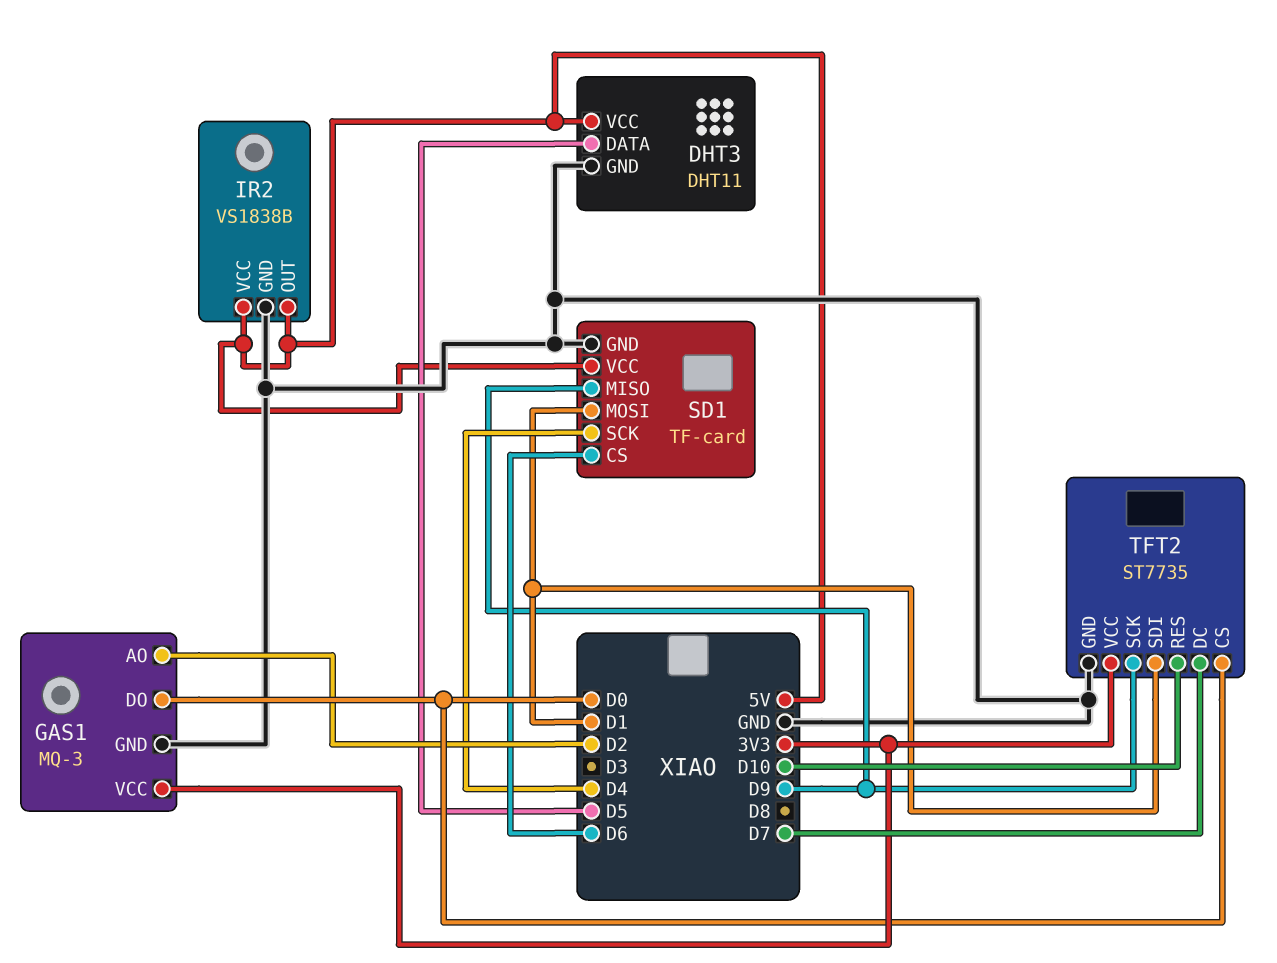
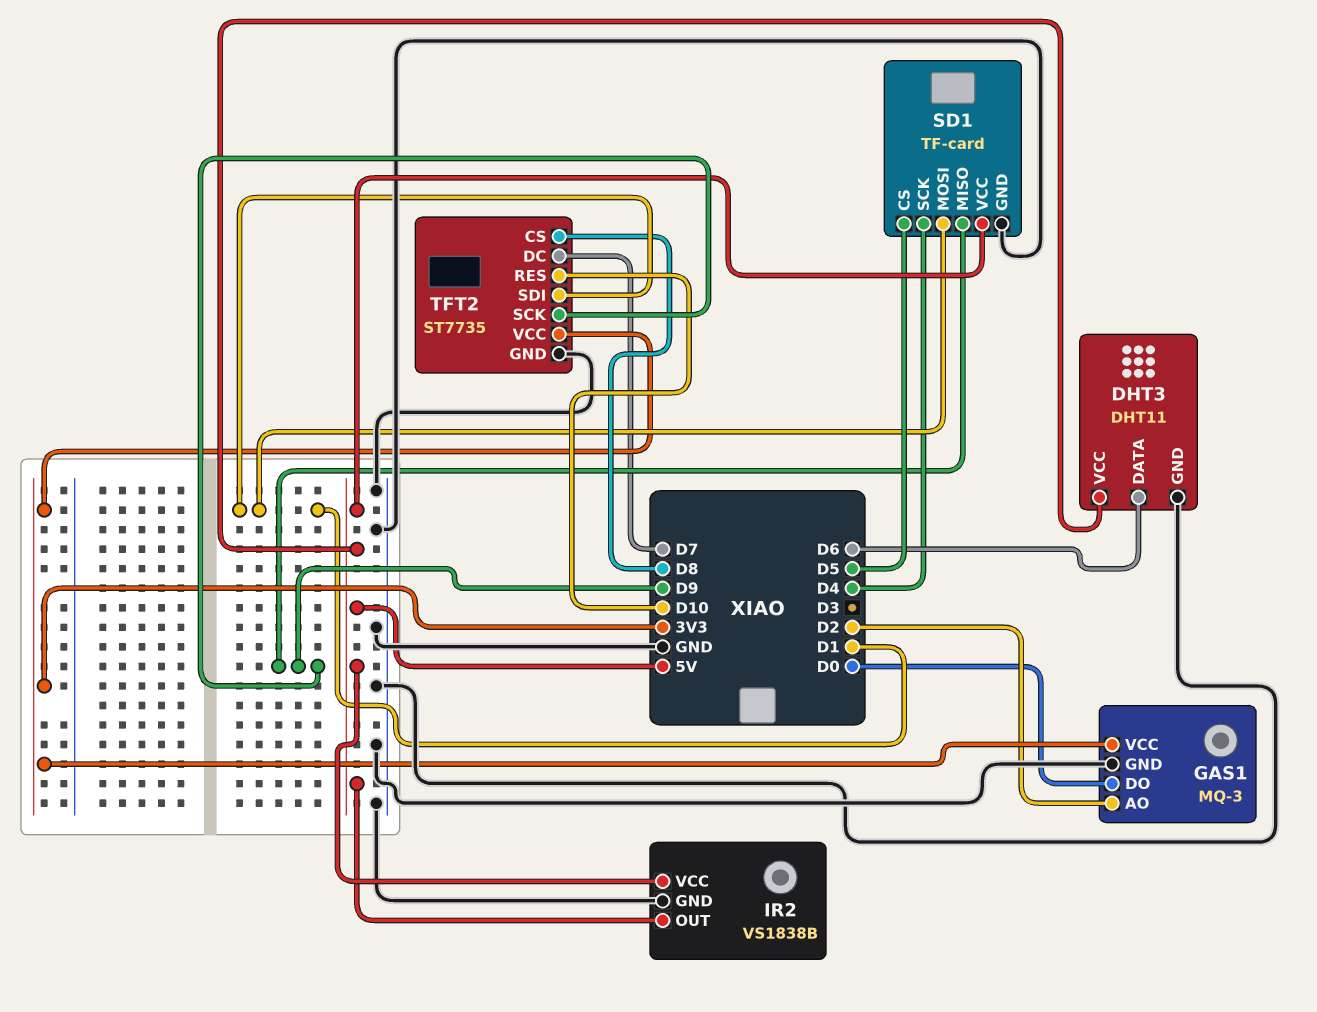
DHT3 pin DATA: D5 -> D6
SD1 pin CS: D6 -> D5
TFT2 pin CS: D0 -> D8

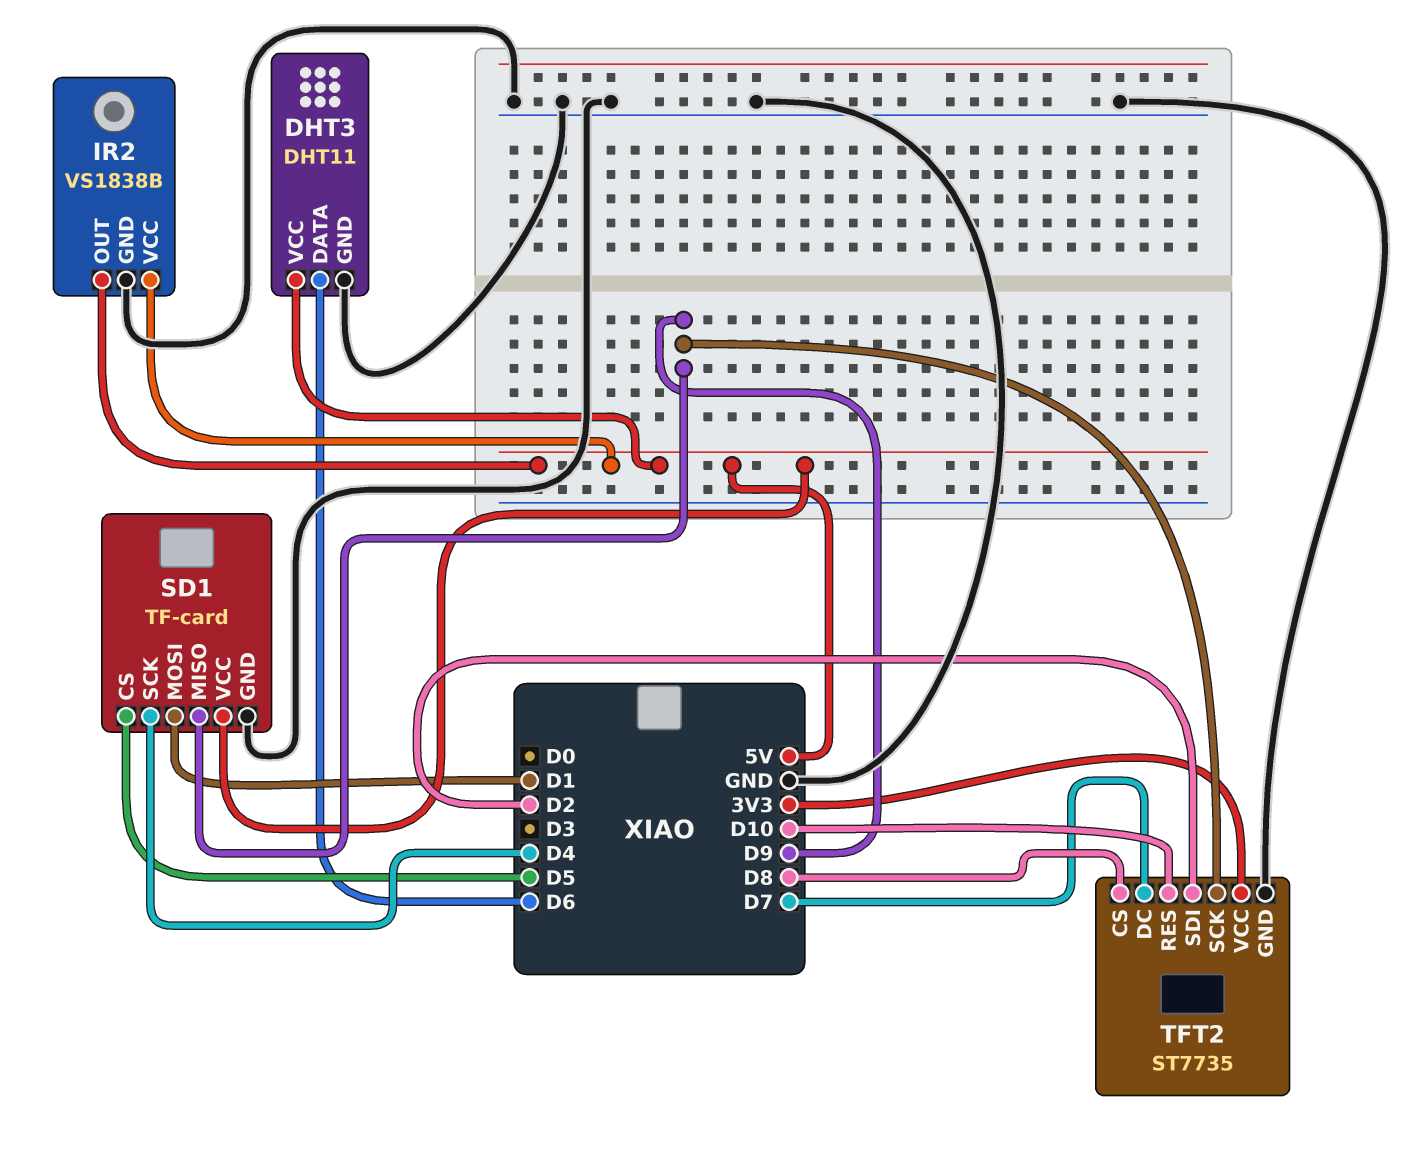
GAS1: MQ-3 -> none
GAS1 pin AO: D2 -> none
GAS1 pin DO: D0 -> none
GAS1 pin GND: GND -> none
GAS1 pin VCC: 3V3 -> none
TFT2 pin SDI: D1 -> D2

